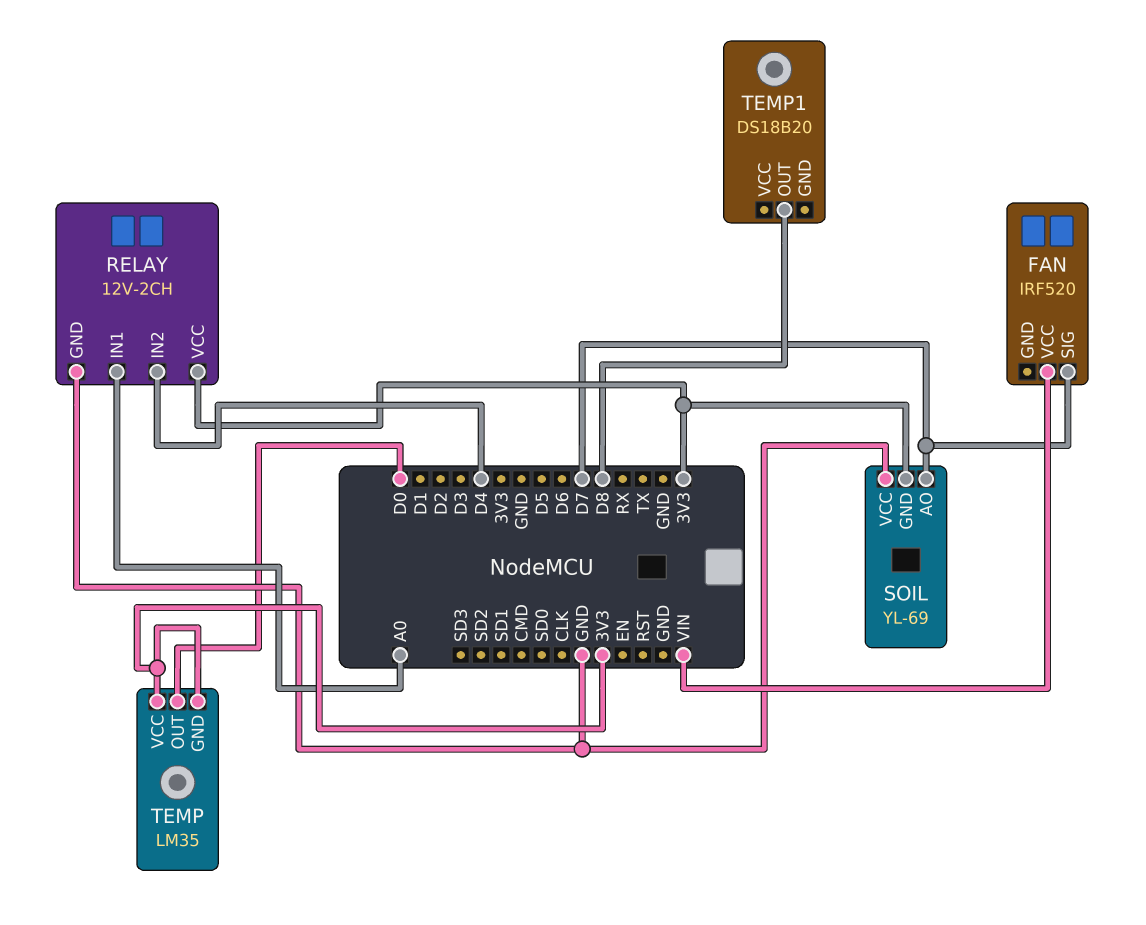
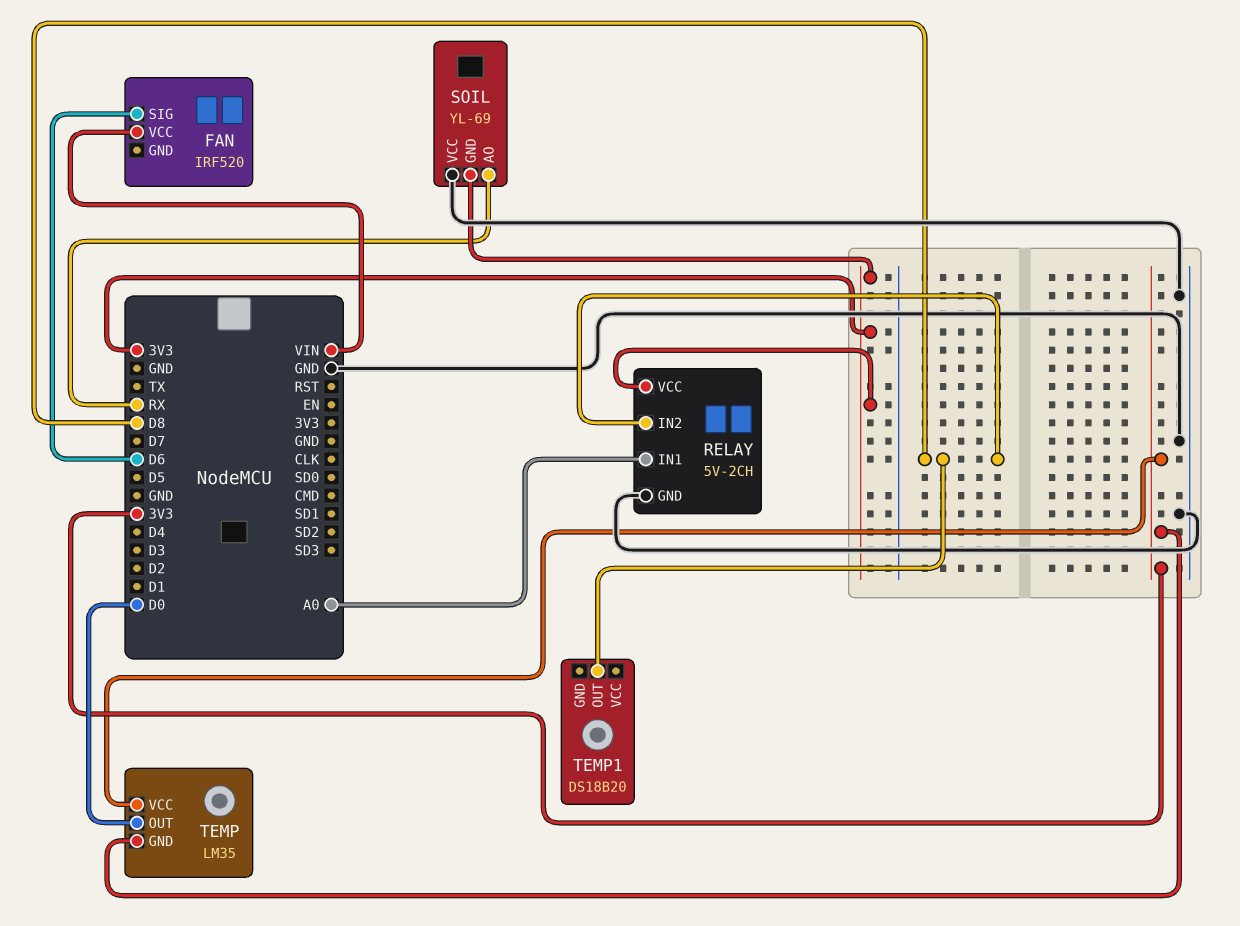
FAN pin SIG: D7 -> D6
RELAY: 12V-2CH -> 5V-2CH
RELAY pin IN2: D4 -> D8
SOIL pin AO: D7 -> RX

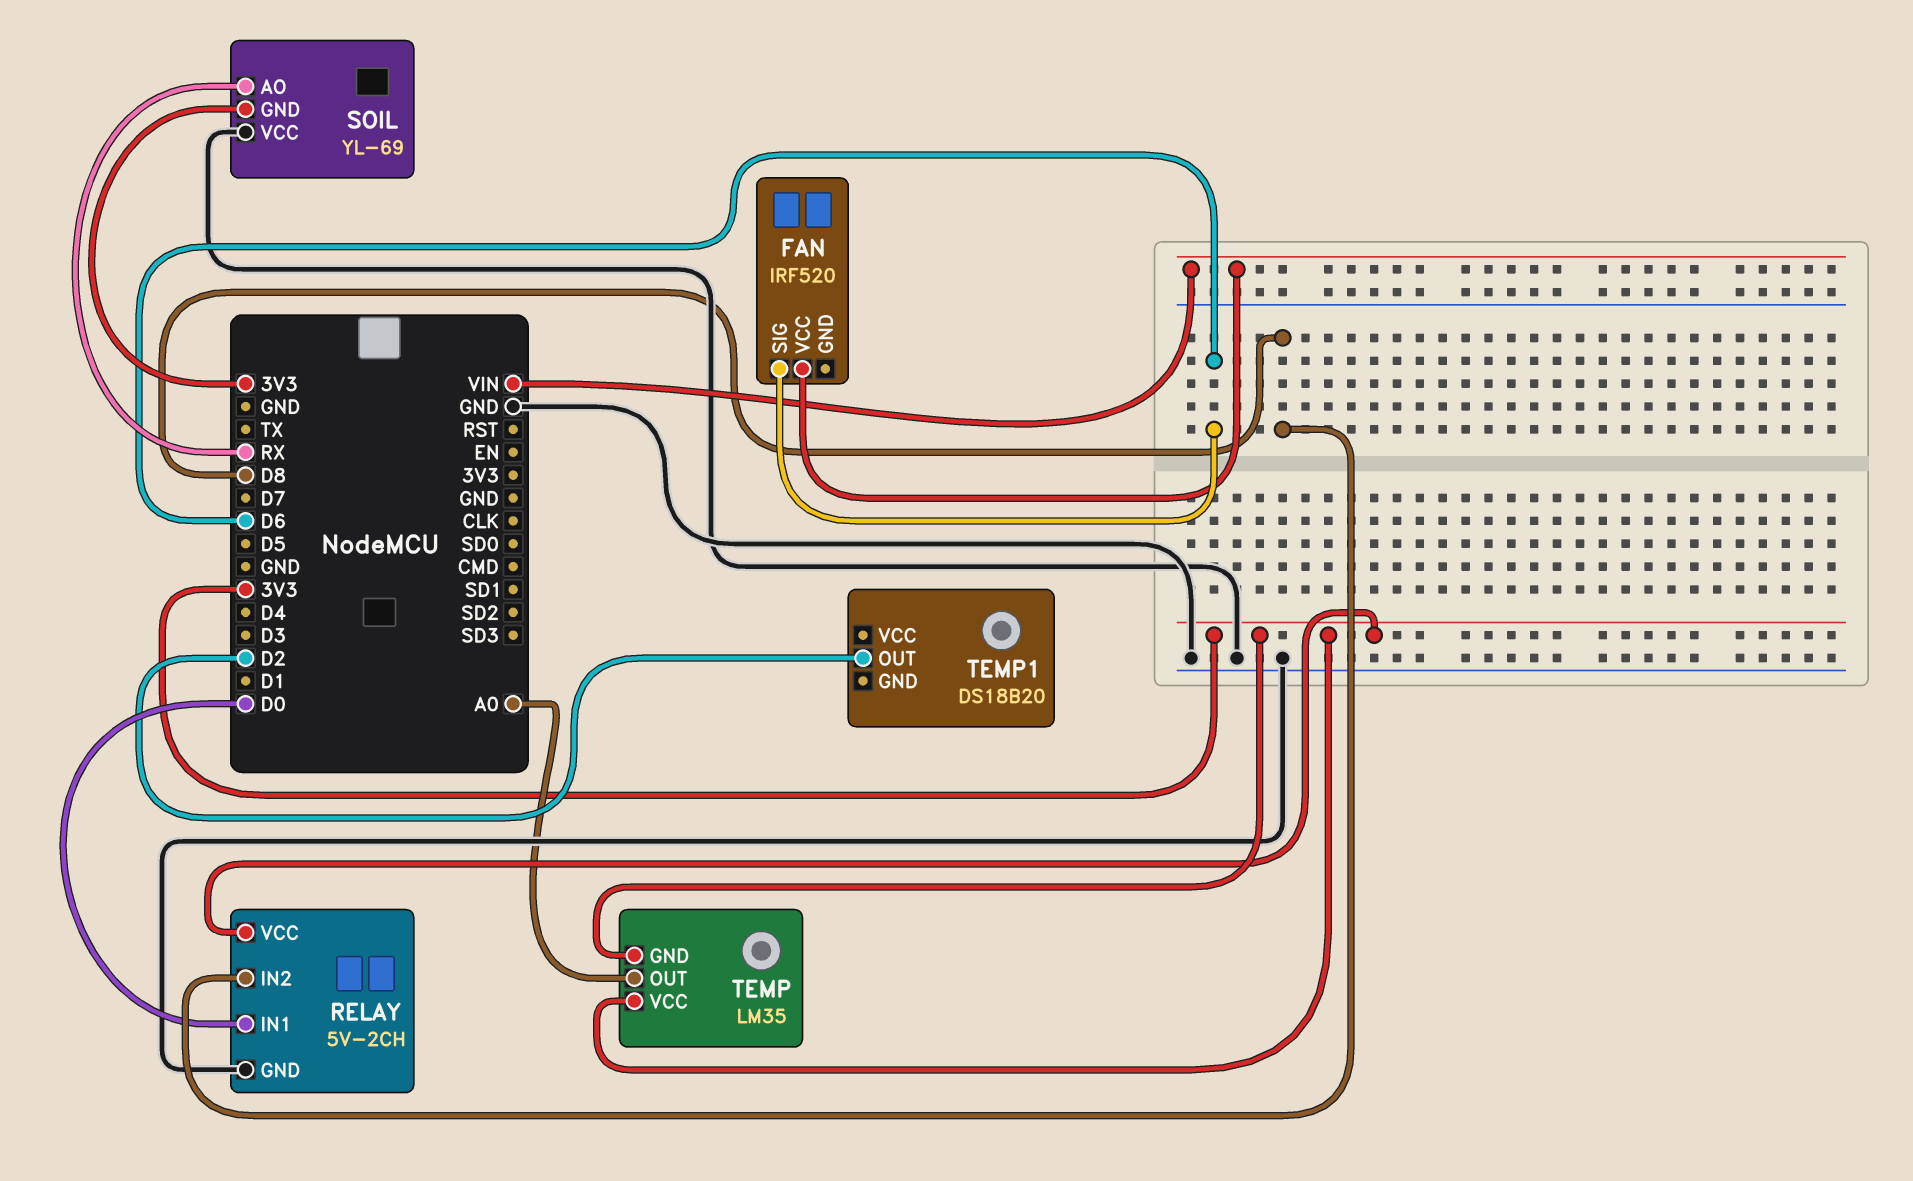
RELAY pin IN1: A0 -> D0
TEMP pin OUT: D0 -> A0
TEMP1 pin OUT: D8 -> D2

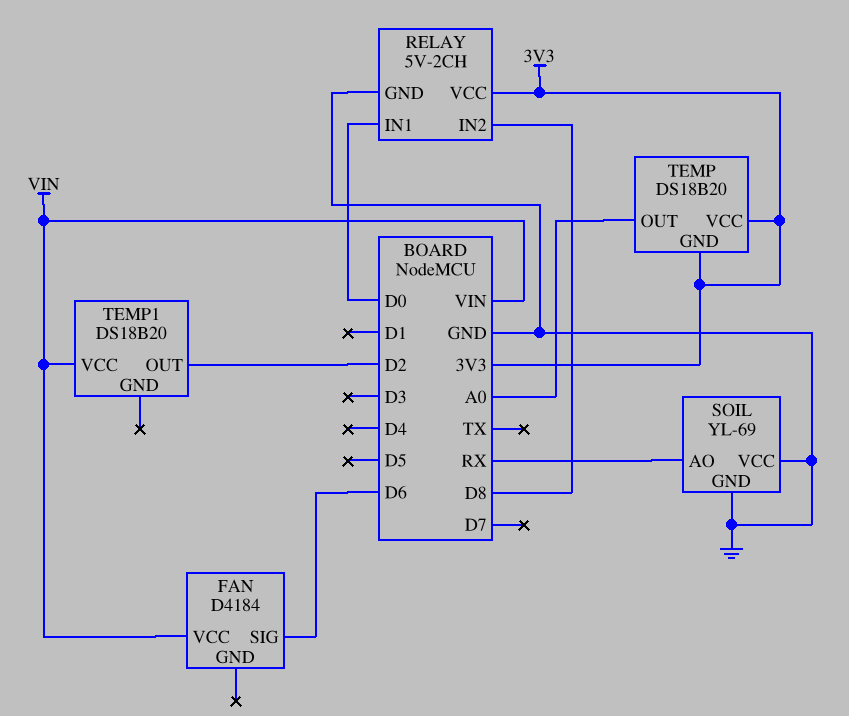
FAN: IRF520 -> D4184
SOIL pin GND: 3V3 -> GND
TEMP: LM35 -> DS18B20
TEMP1 pin VCC: none -> VIN

